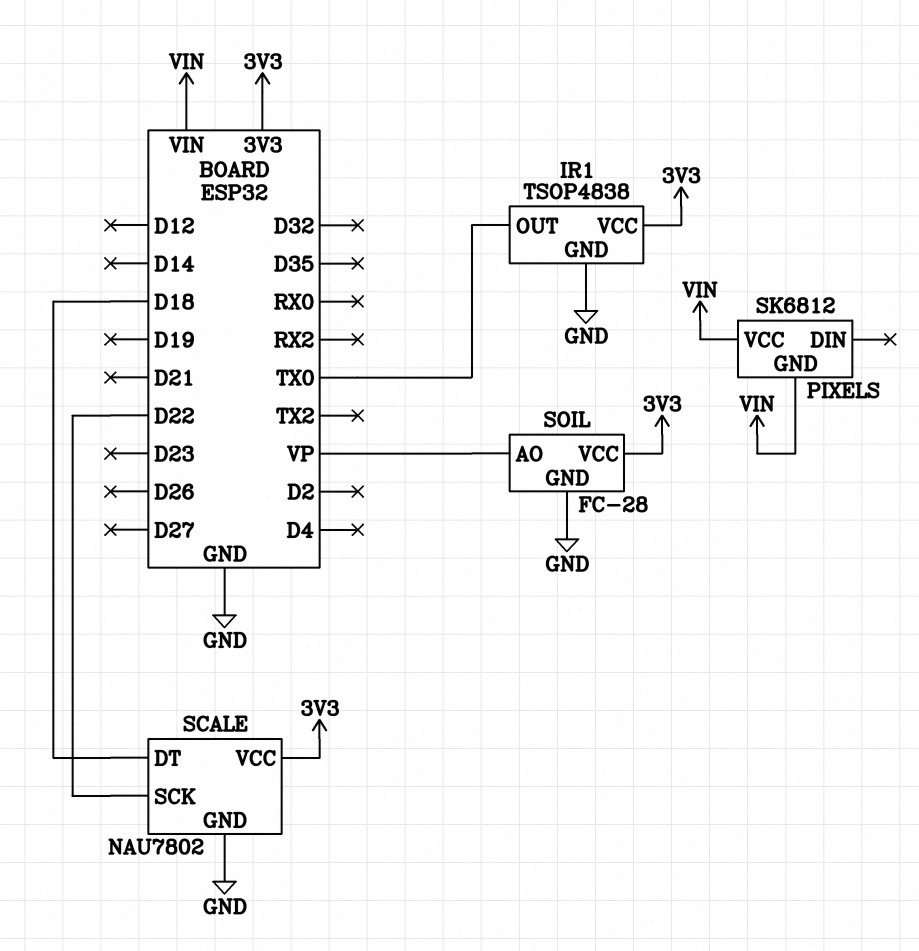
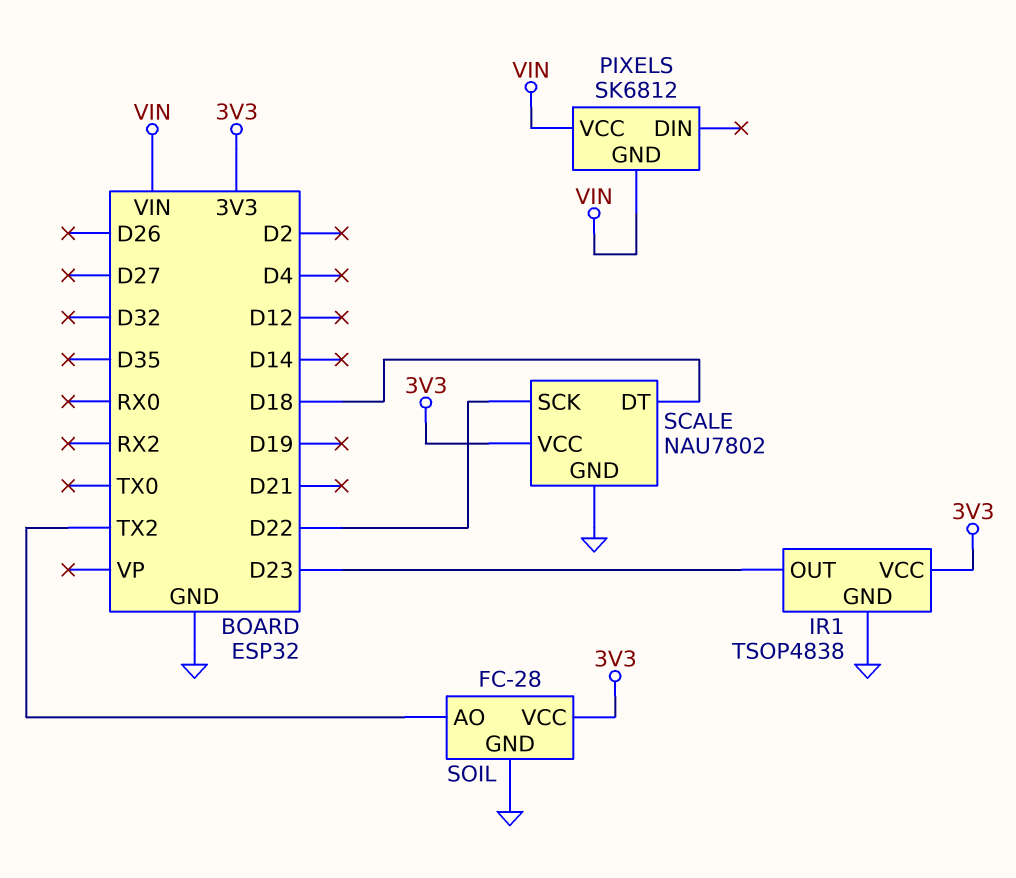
IR1 pin OUT: TX0 -> D23
SOIL pin AO: VP -> TX2

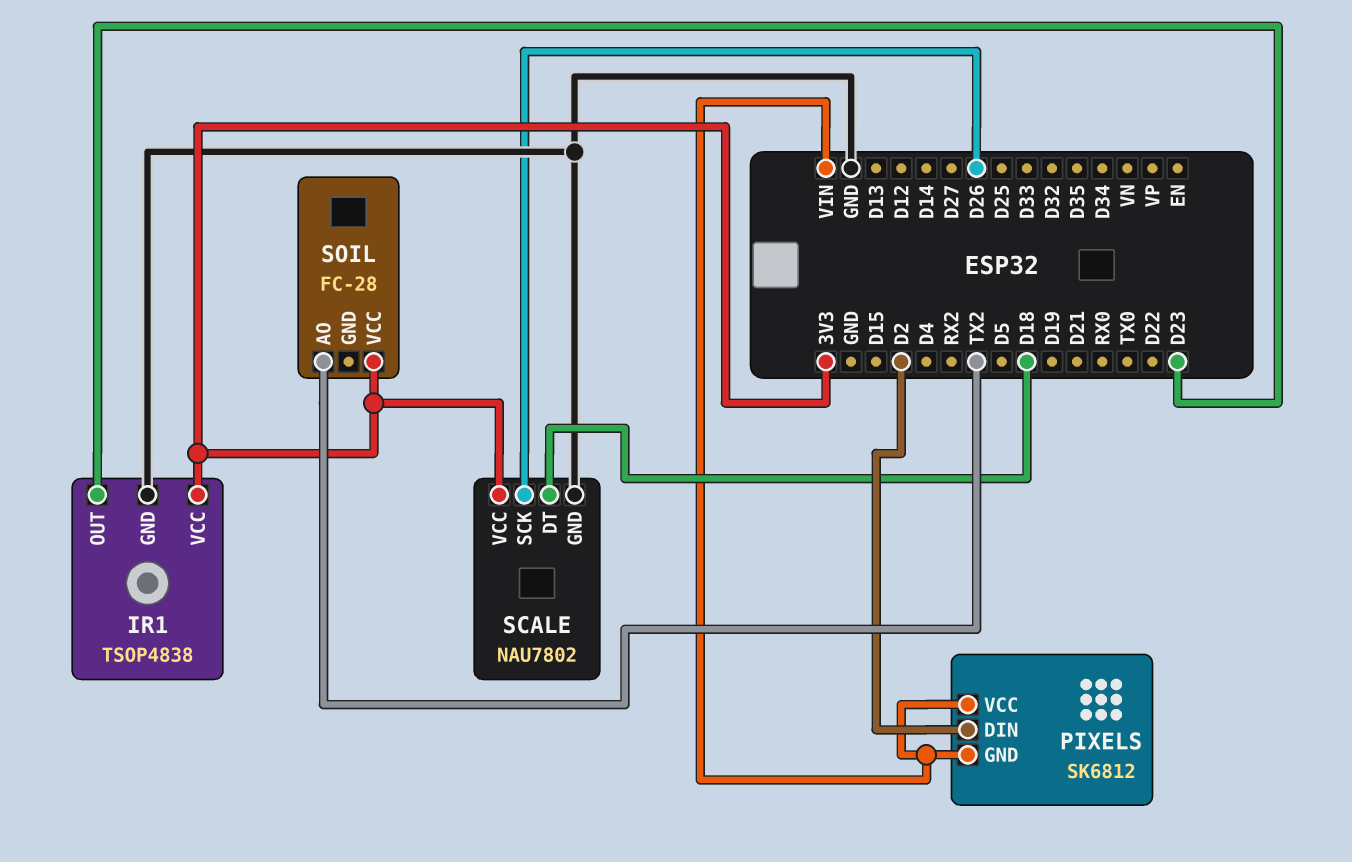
PIXELS pin DIN: none -> D2
SCALE pin SCK: D22 -> D26
SOIL pin GND: GND -> none

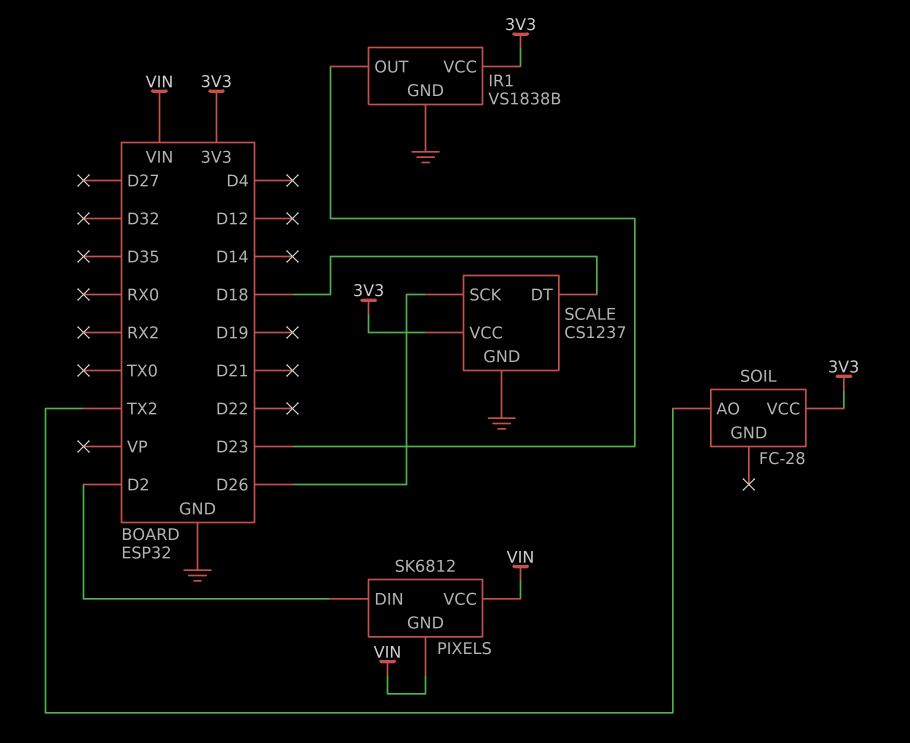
IR1: TSOP4838 -> VS1838B
SCALE: NAU7802 -> CS1237

